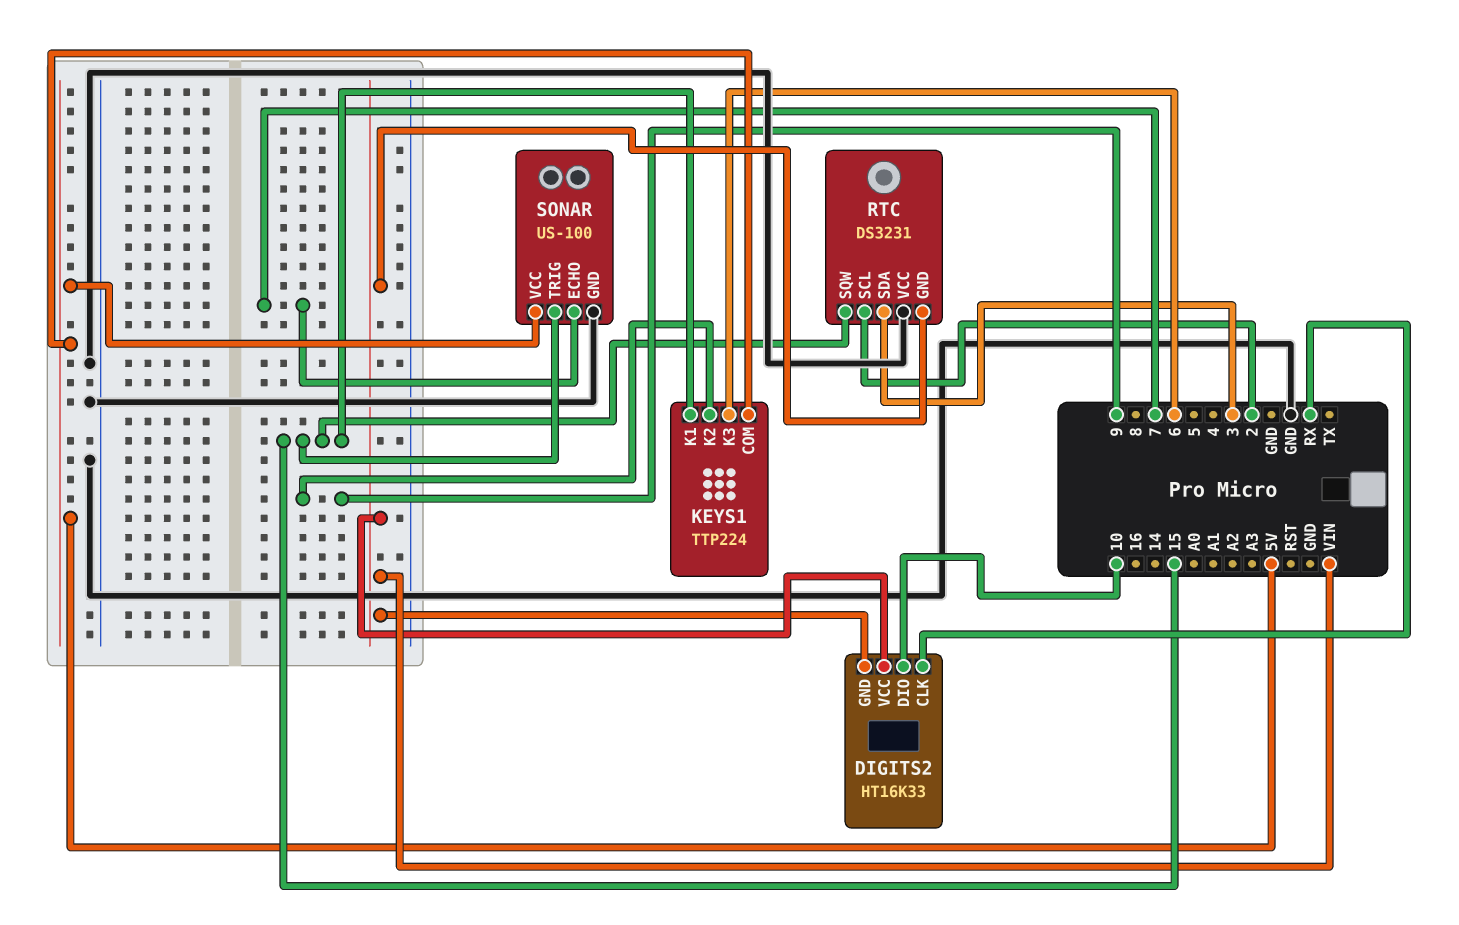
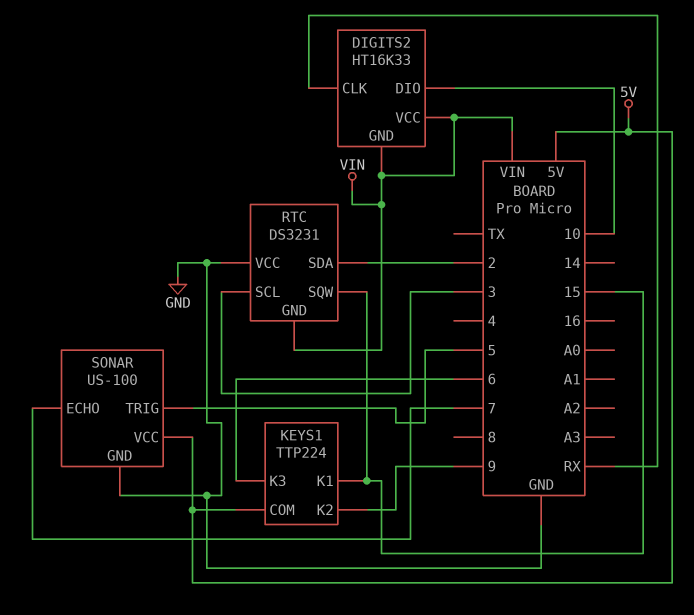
RTC pin SCL: 2 -> 3
RTC pin SDA: 3 -> 2
SONAR pin TRIG: 15 -> 5

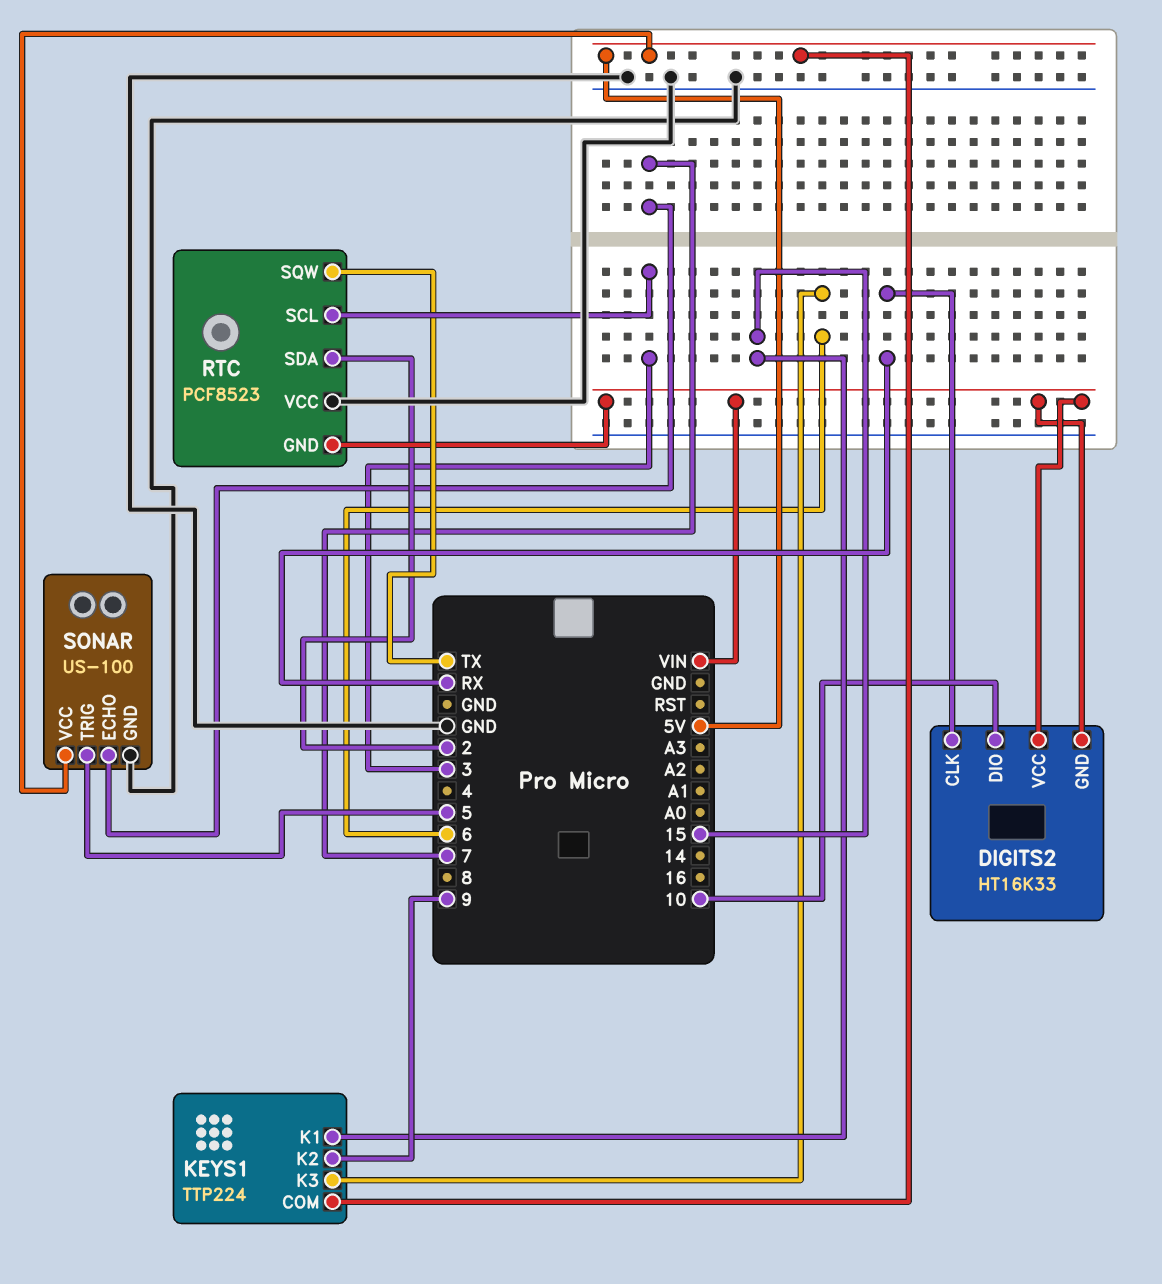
RTC: DS3231 -> PCF8523
RTC pin SQW: 15 -> TX

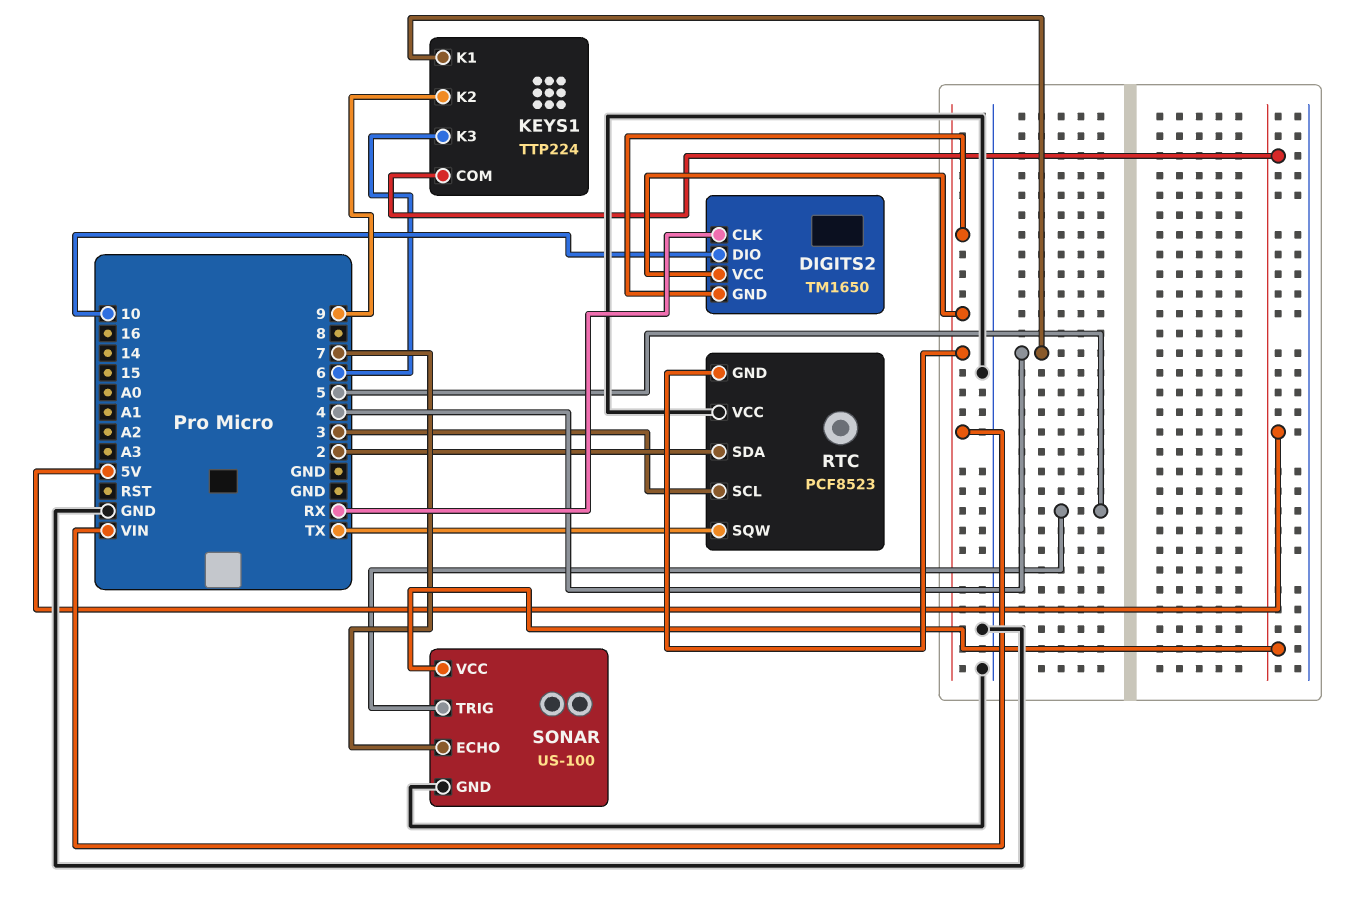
DIGITS2: HT16K33 -> TM1650
KEYS1 pin K1: 15 -> 4

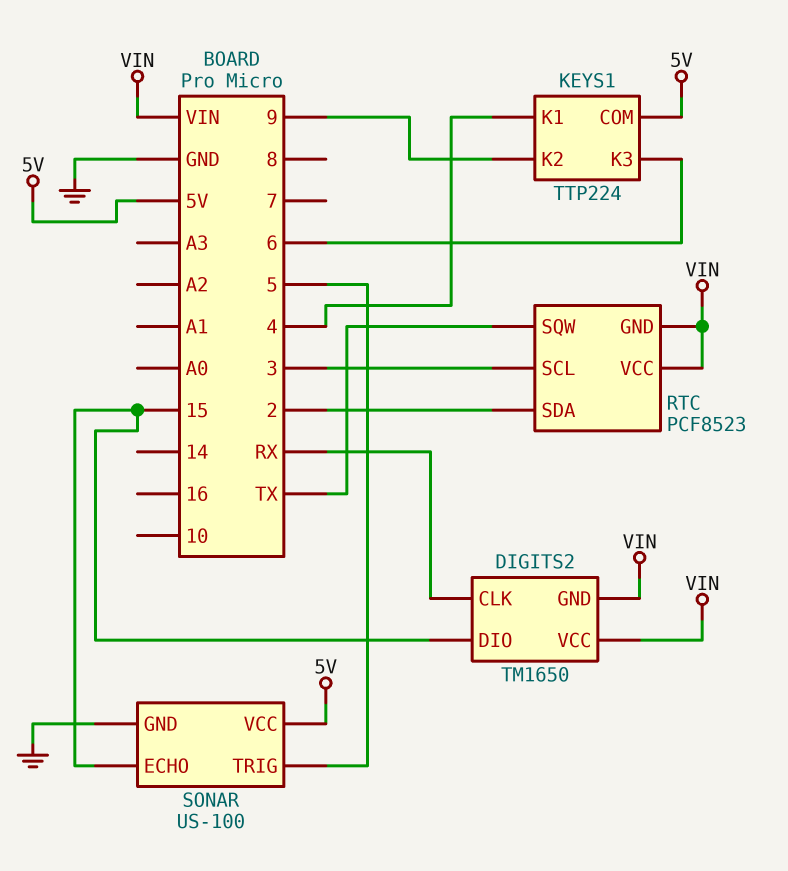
DIGITS2 pin DIO: 10 -> 15
RTC pin VCC: GND -> VIN
SONAR pin ECHO: 7 -> 15

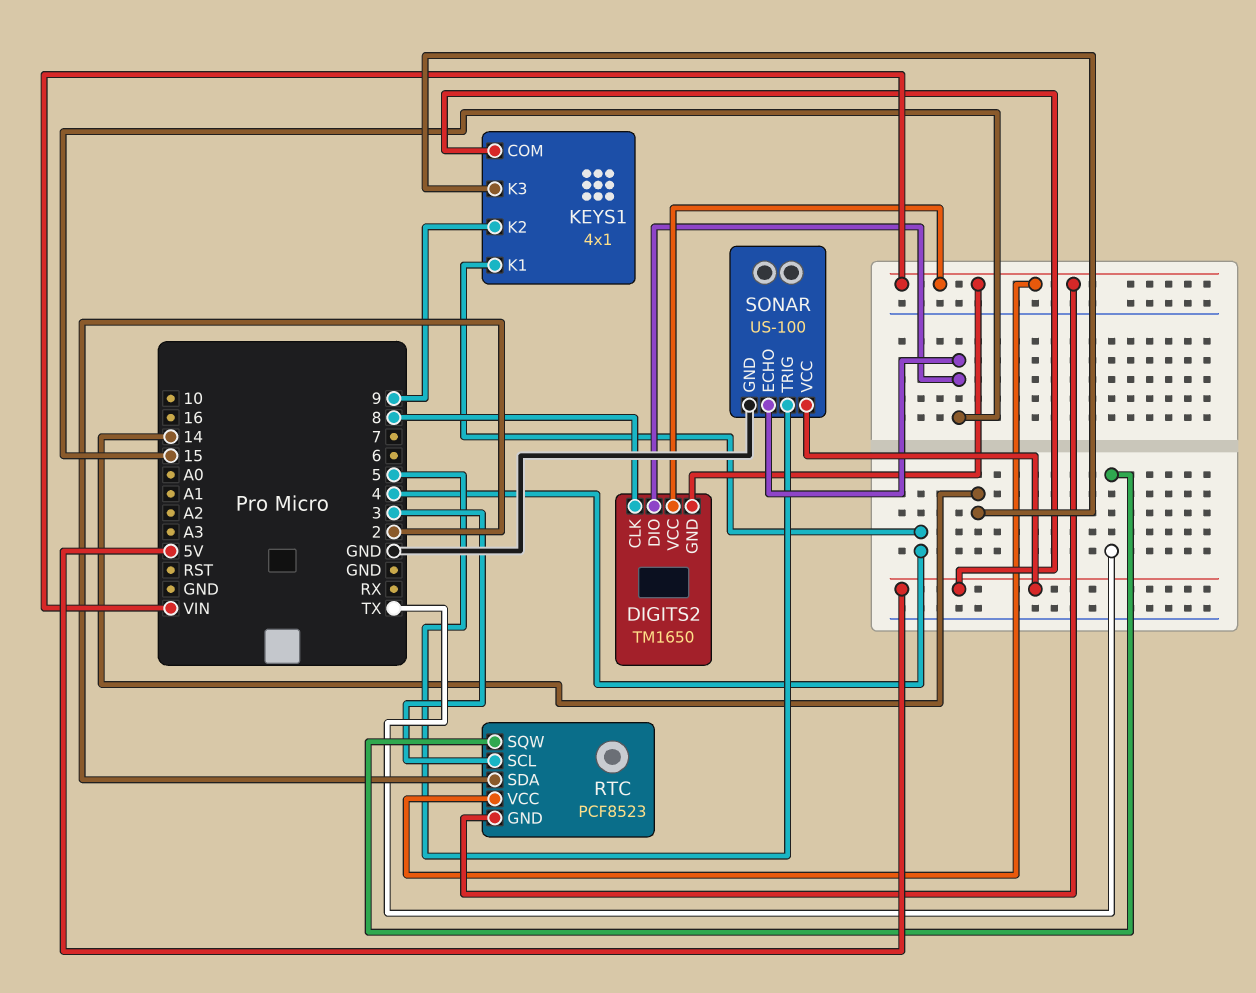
DIGITS2 pin CLK: RX -> 8
KEYS1: TTP224 -> 4x1
KEYS1 pin K3: 6 -> 14

